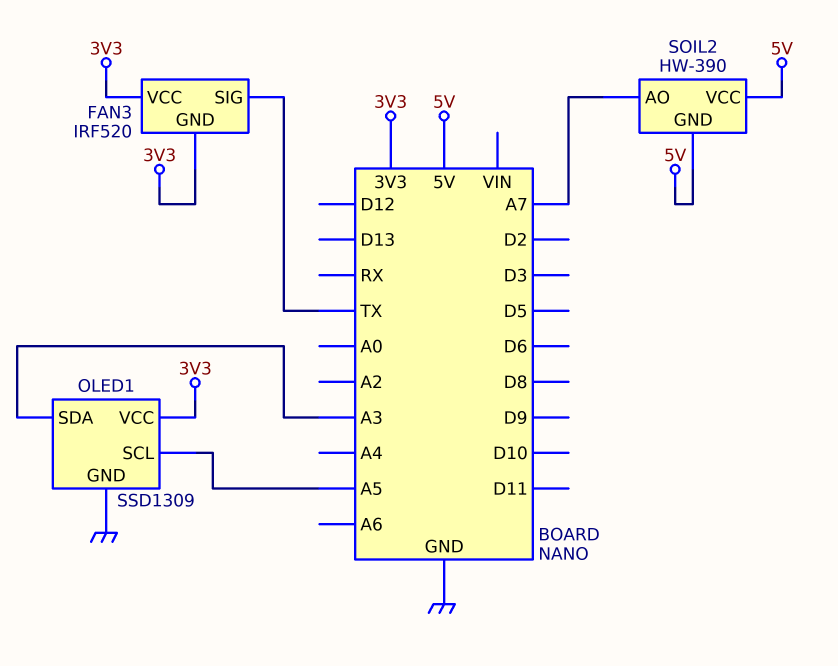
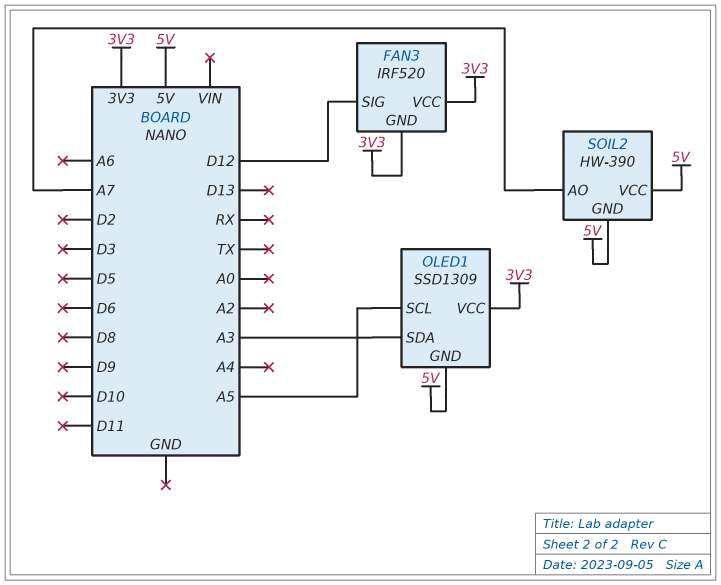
FAN3 pin SIG: TX -> D12
OLED1 pin GND: GND -> 5V

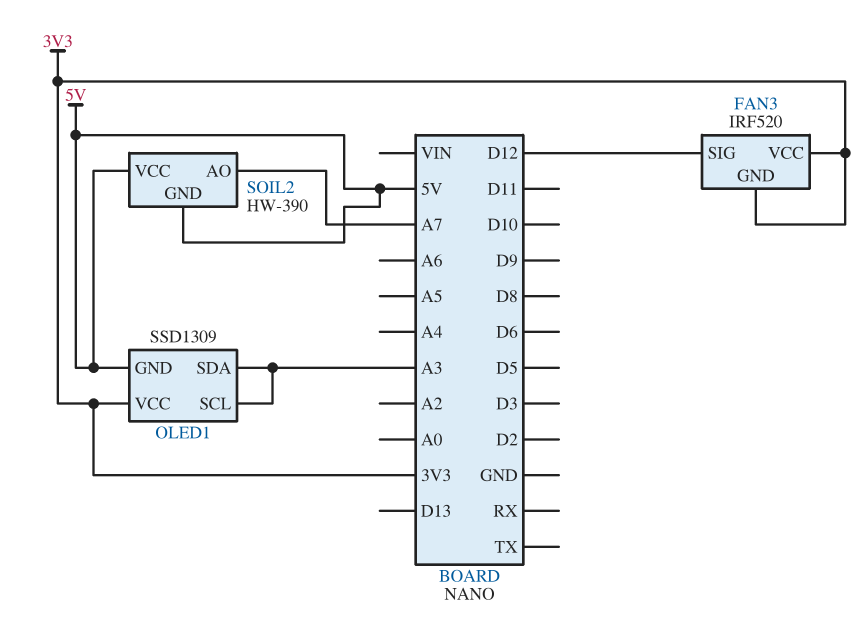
OLED1 pin SCL: A5 -> A3

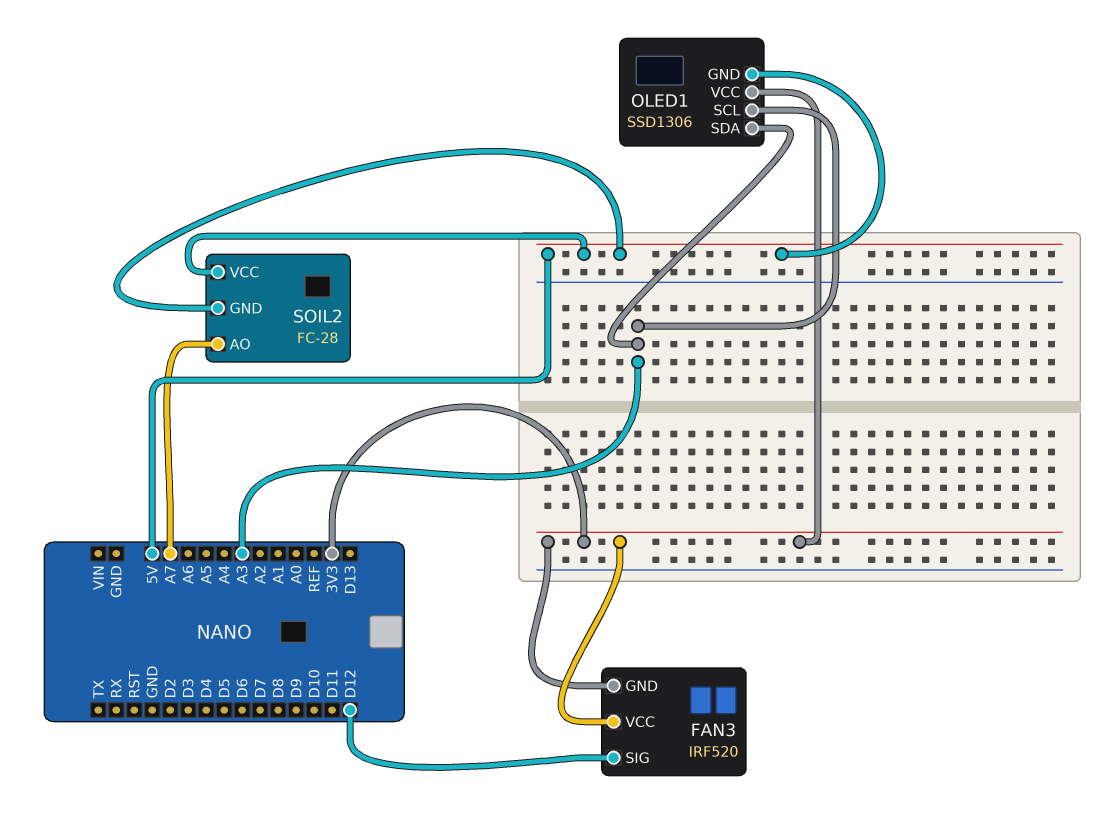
OLED1: SSD1309 -> SSD1306
SOIL2: HW-390 -> FC-28

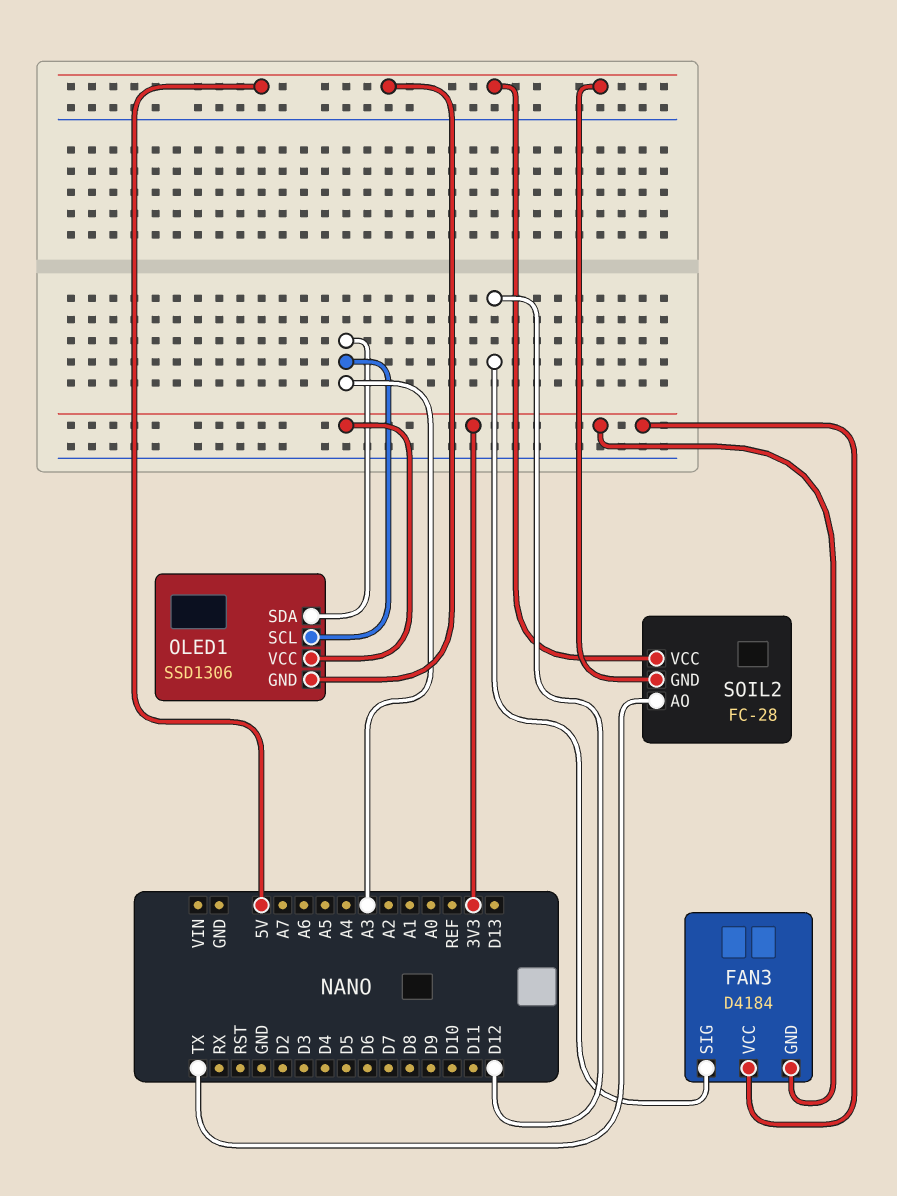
FAN3: IRF520 -> D4184
SOIL2 pin AO: A7 -> TX

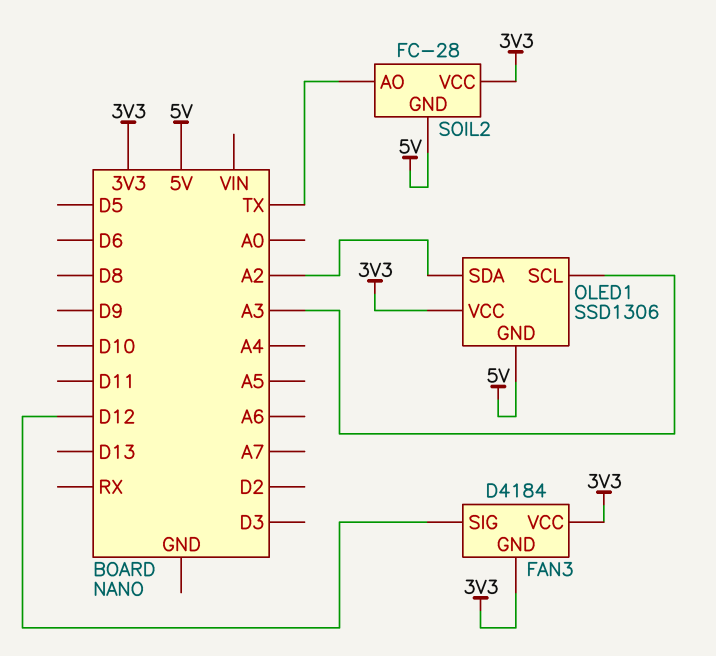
OLED1 pin SDA: A3 -> A2
SOIL2 pin VCC: 5V -> 3V3

